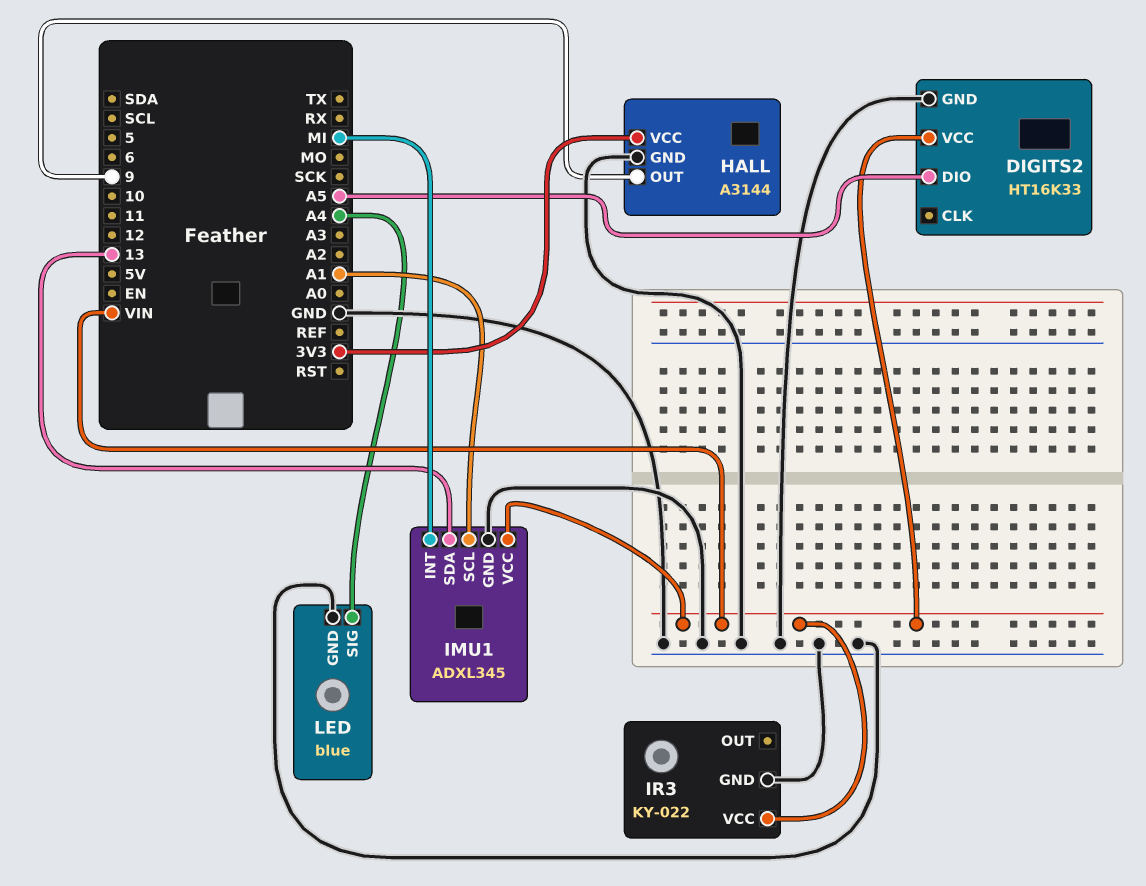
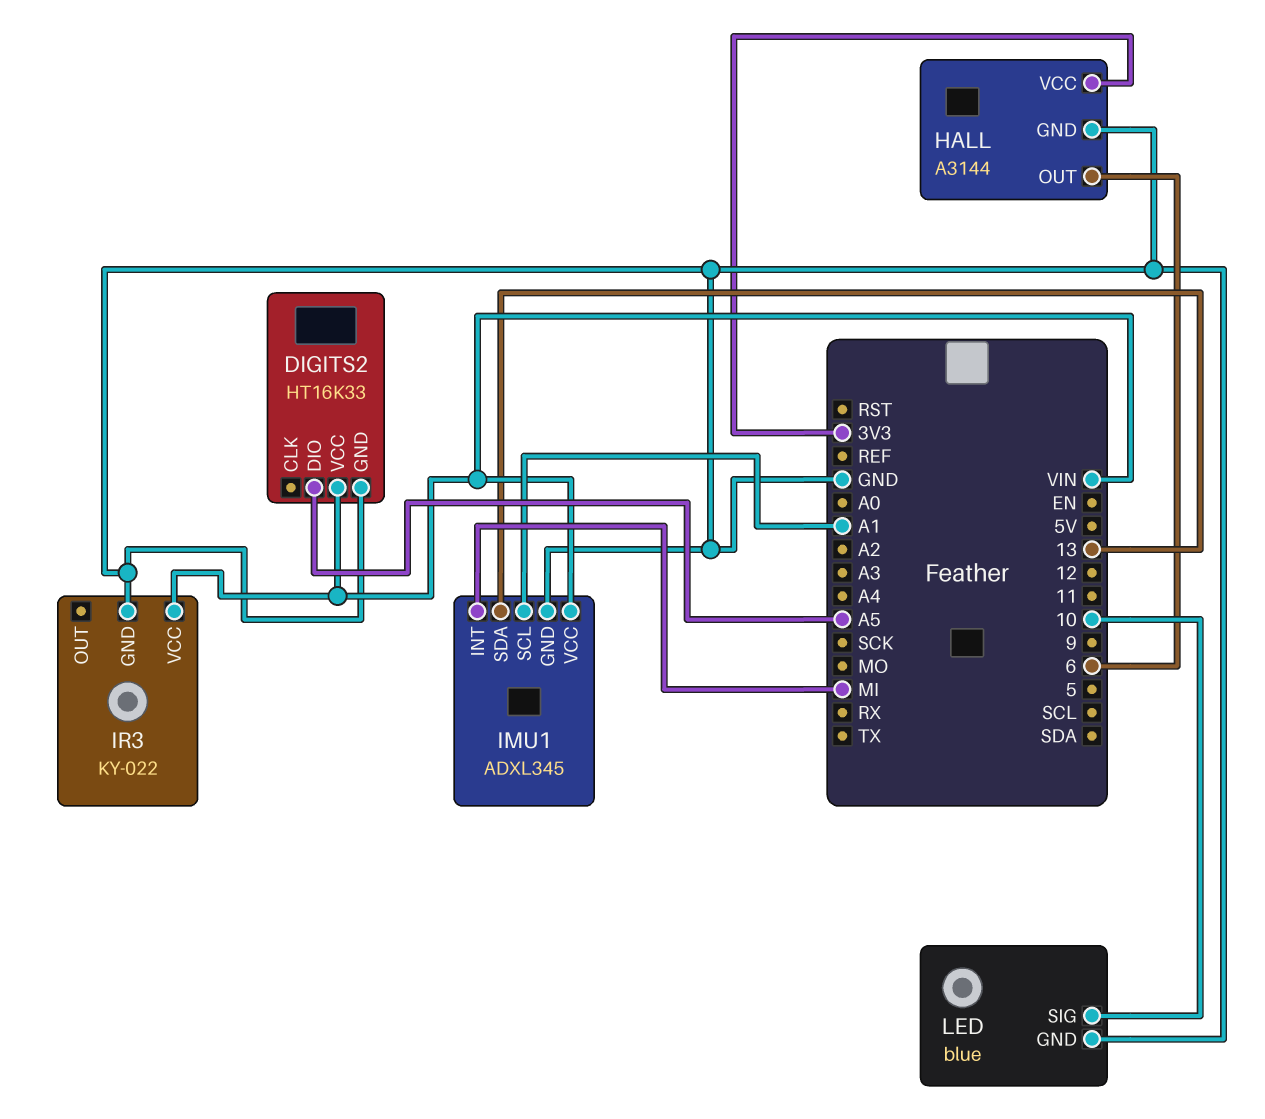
HALL pin OUT: 9 -> 6
LED pin SIG: A4 -> 10

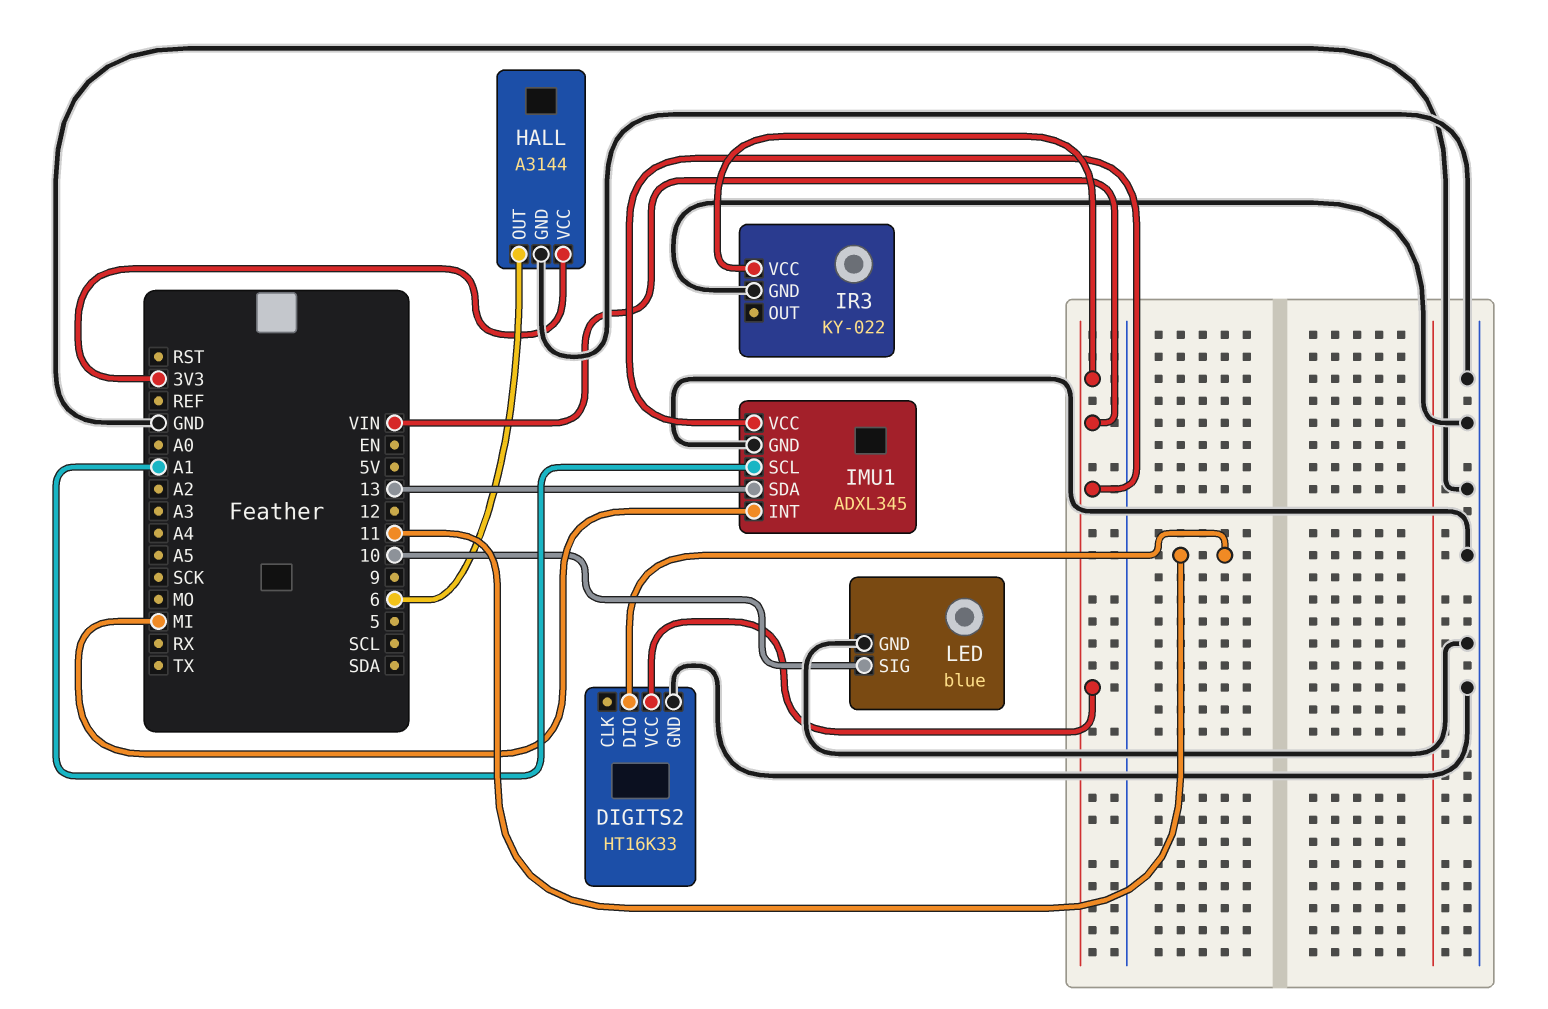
DIGITS2 pin DIO: A5 -> 11

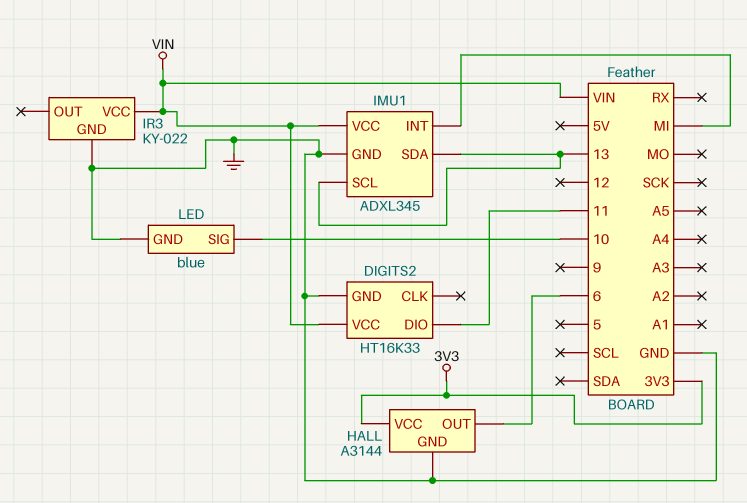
IMU1 pin SCL: A1 -> 13

